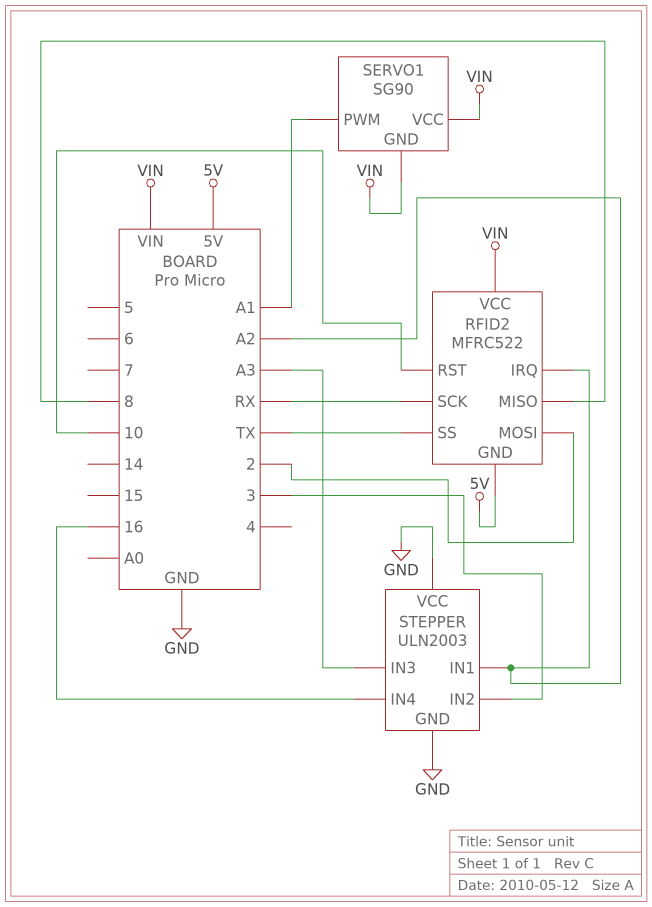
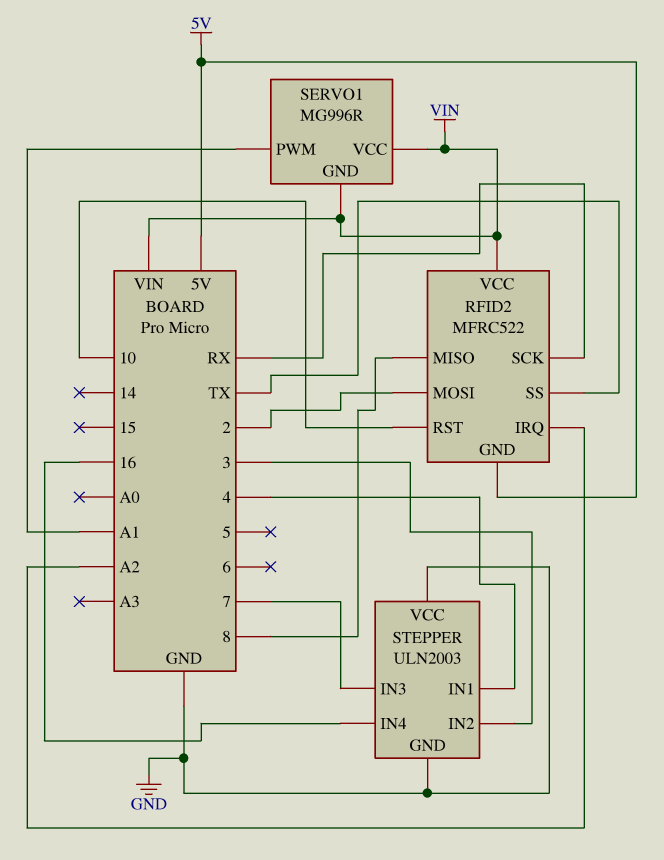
SERVO1: SG90 -> MG996R
STEPPER pin IN1: A2 -> 4
STEPPER pin IN3: A3 -> 7

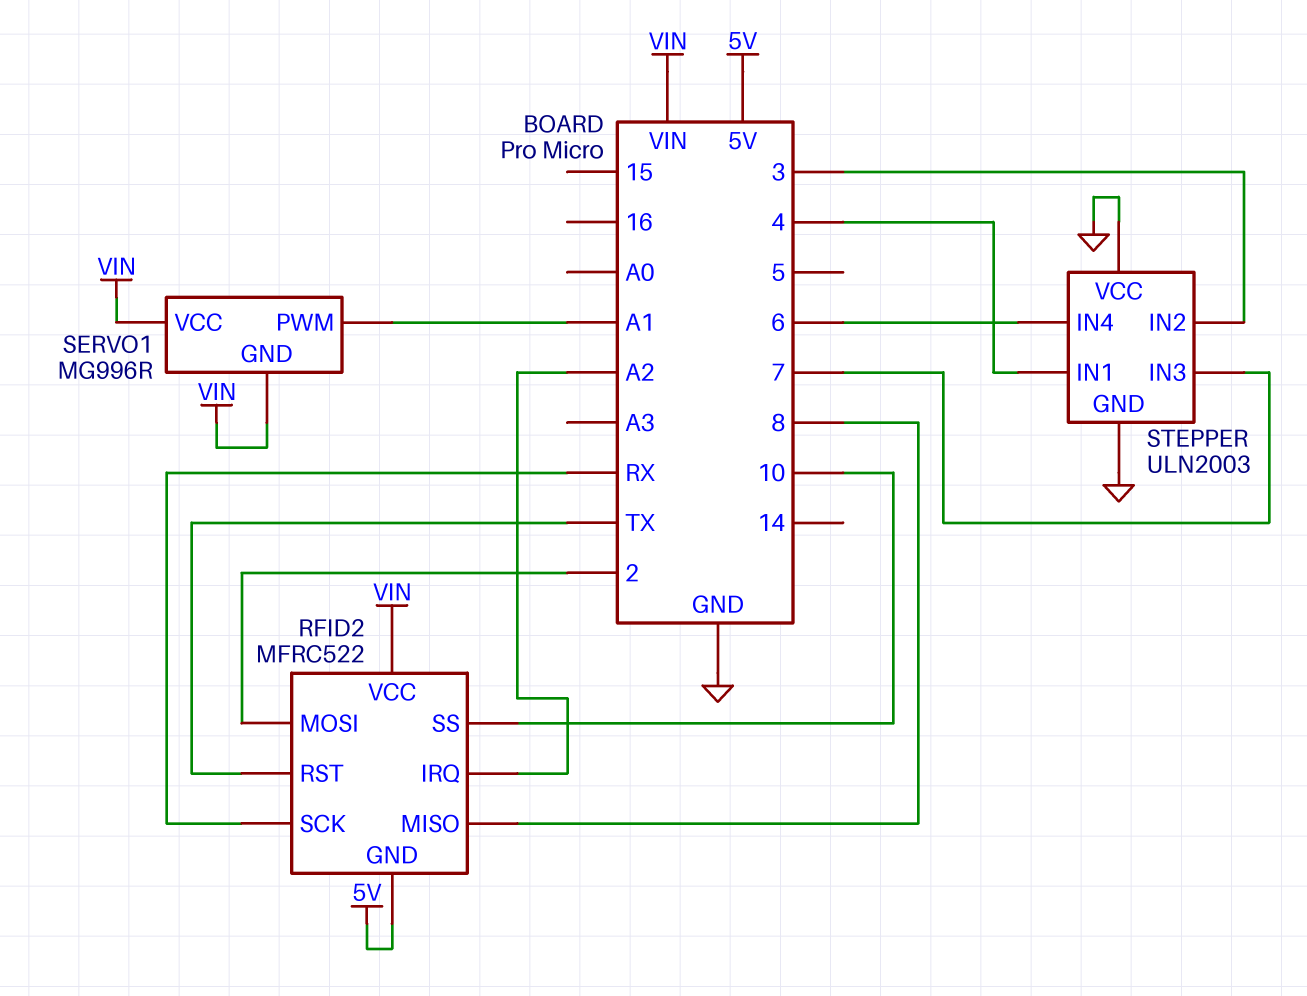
RFID2 pin RST: 10 -> TX
RFID2 pin SS: TX -> 10
STEPPER pin IN4: 16 -> 6

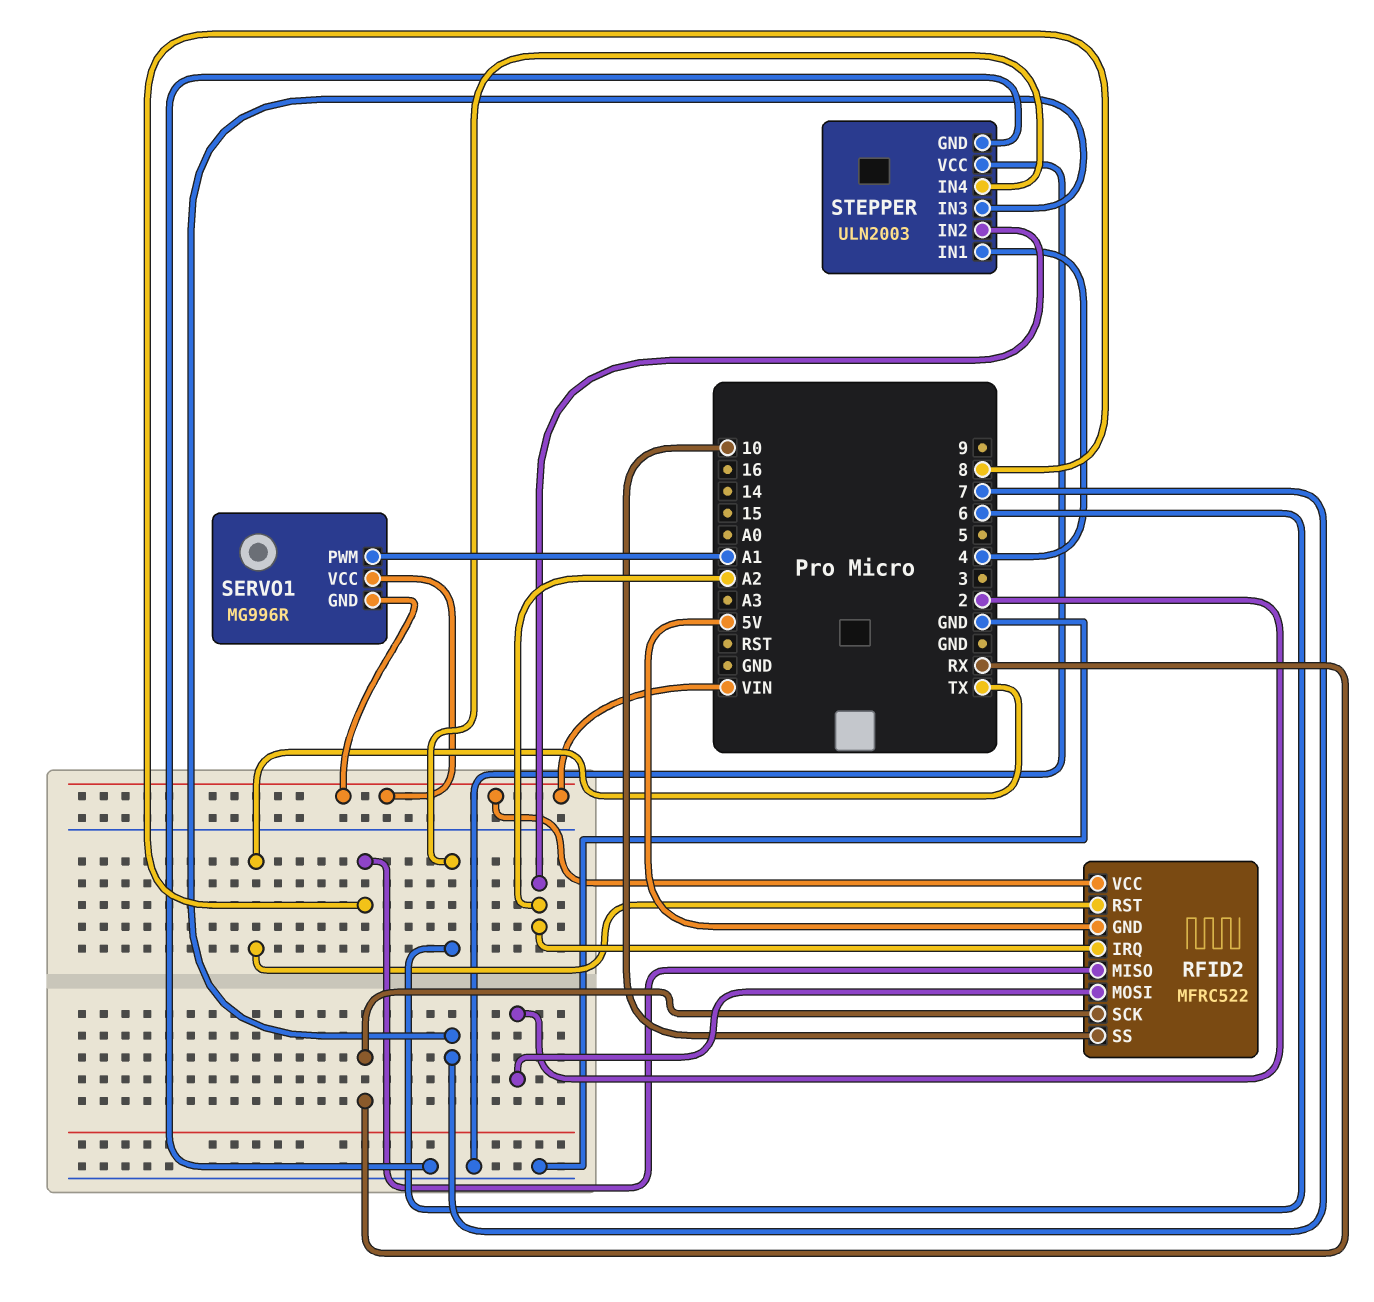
STEPPER pin IN2: 3 -> A2

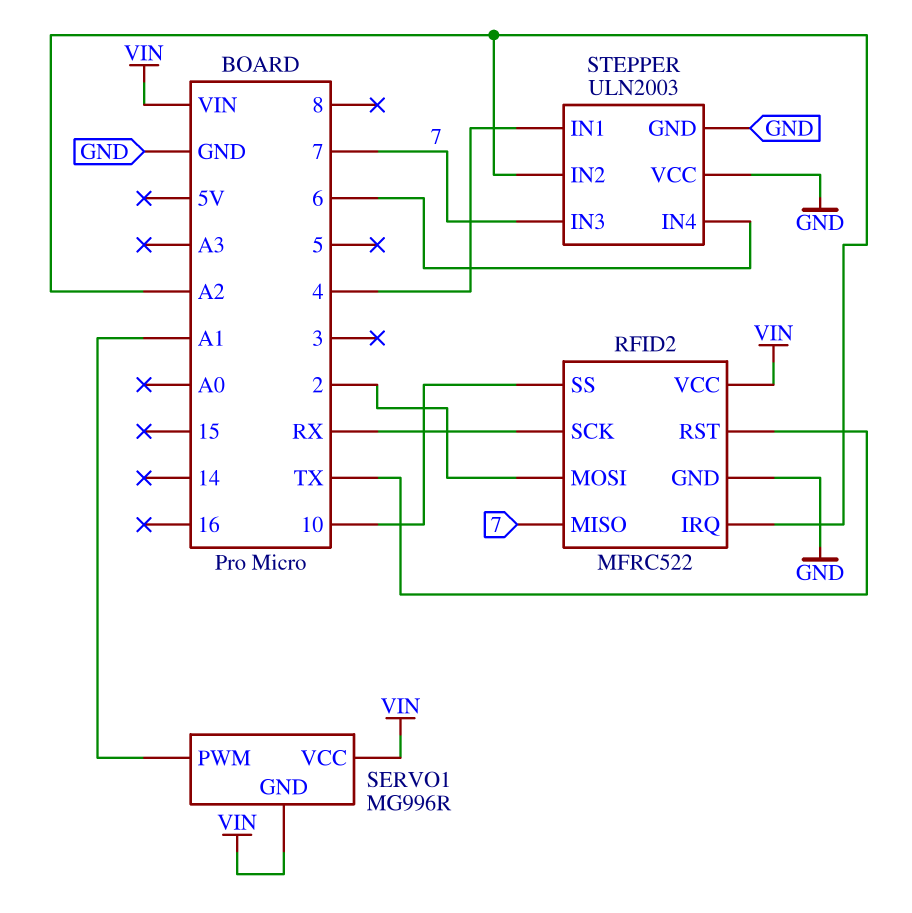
RFID2 pin GND: 5V -> GND
RFID2 pin MISO: 8 -> 7

